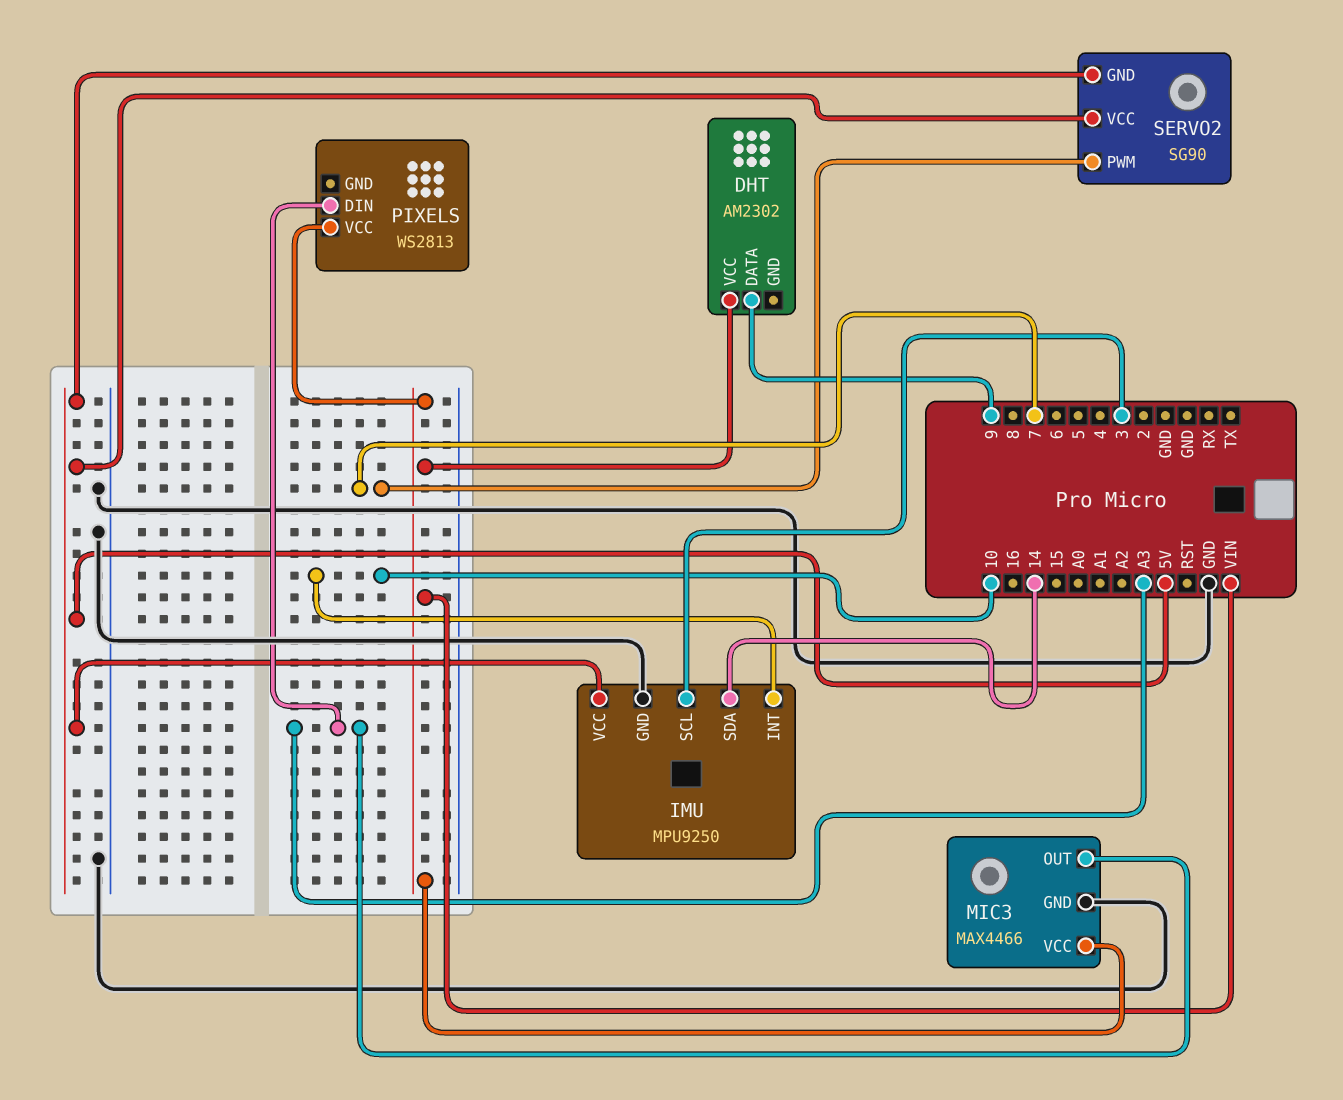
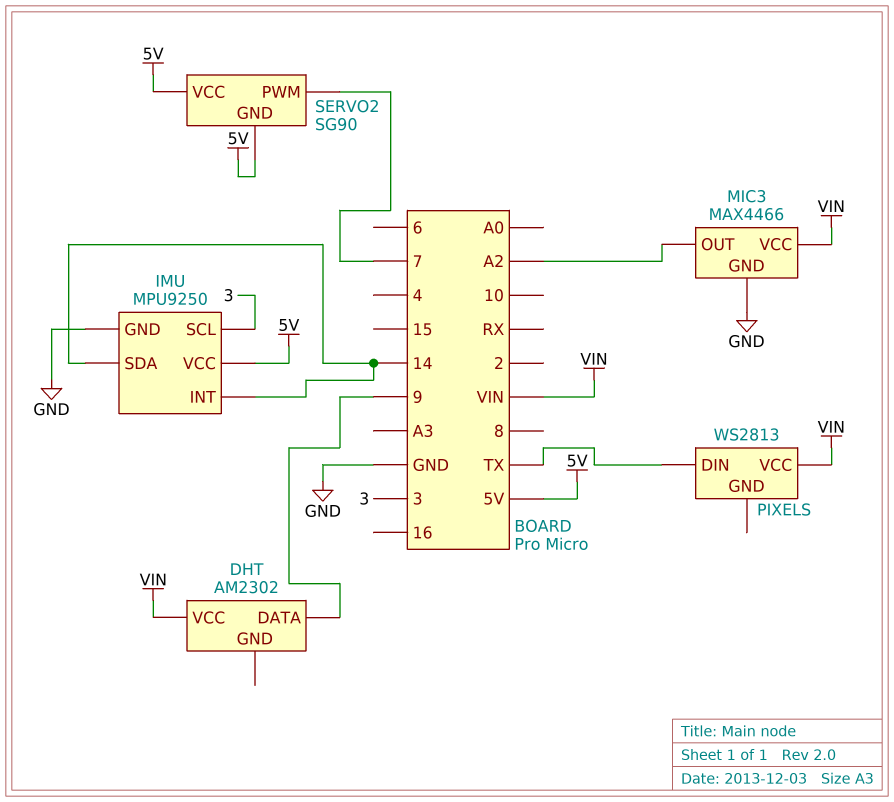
IMU pin INT: 10 -> 14
MIC3 pin OUT: A3 -> A2
PIXELS pin DIN: A3 -> TX

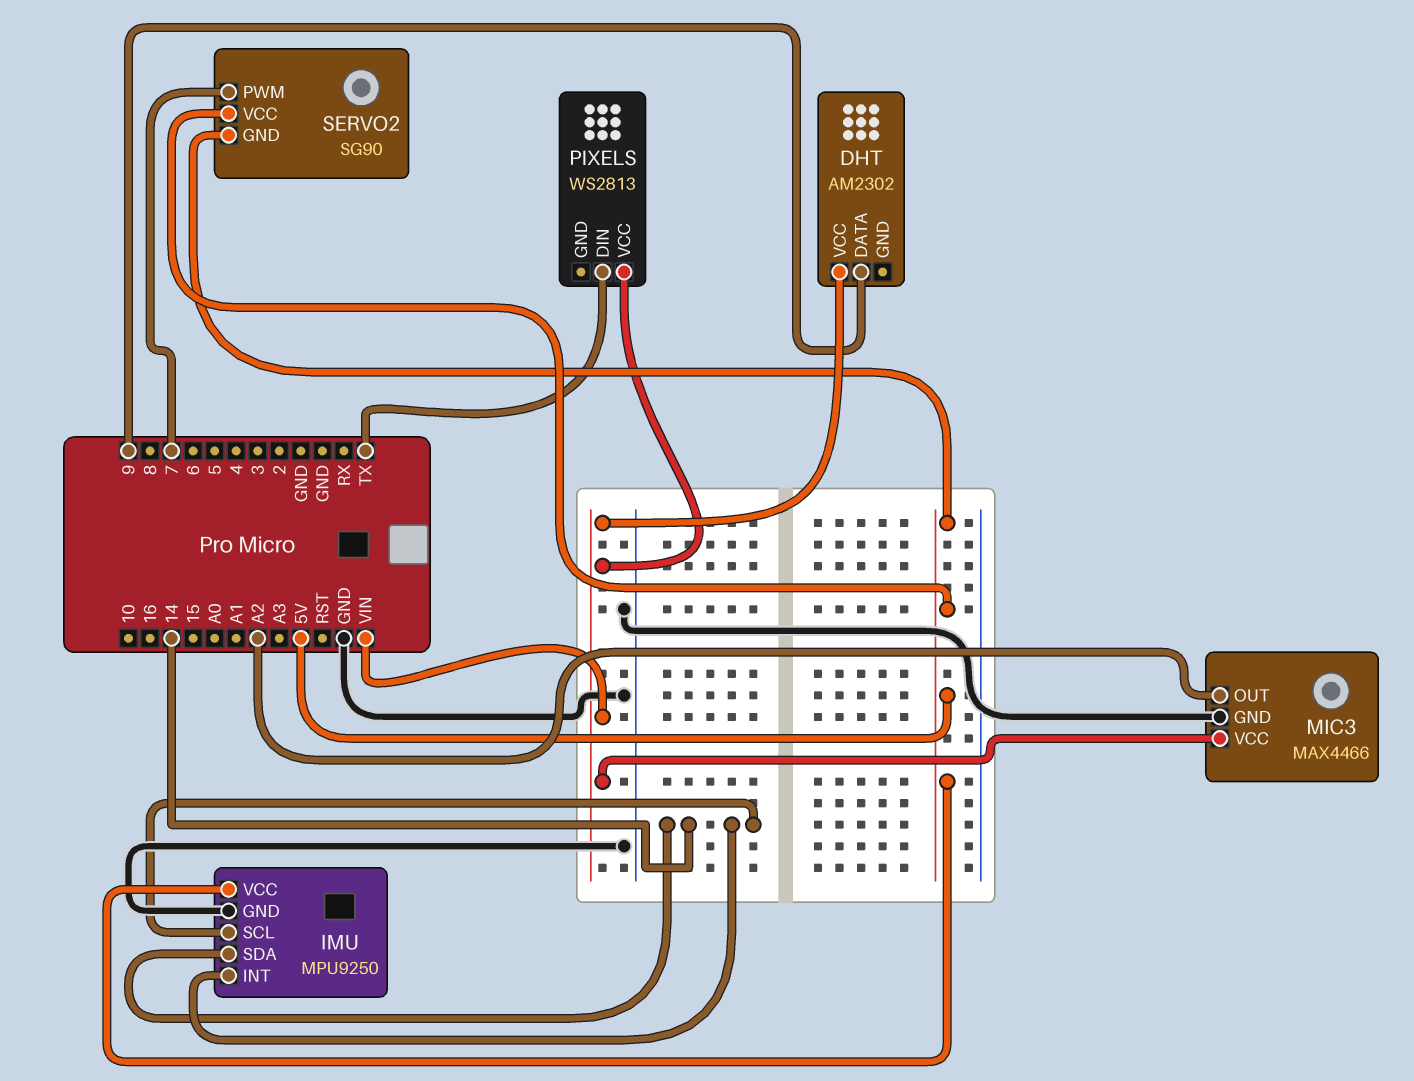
IMU pin SCL: 3 -> 14

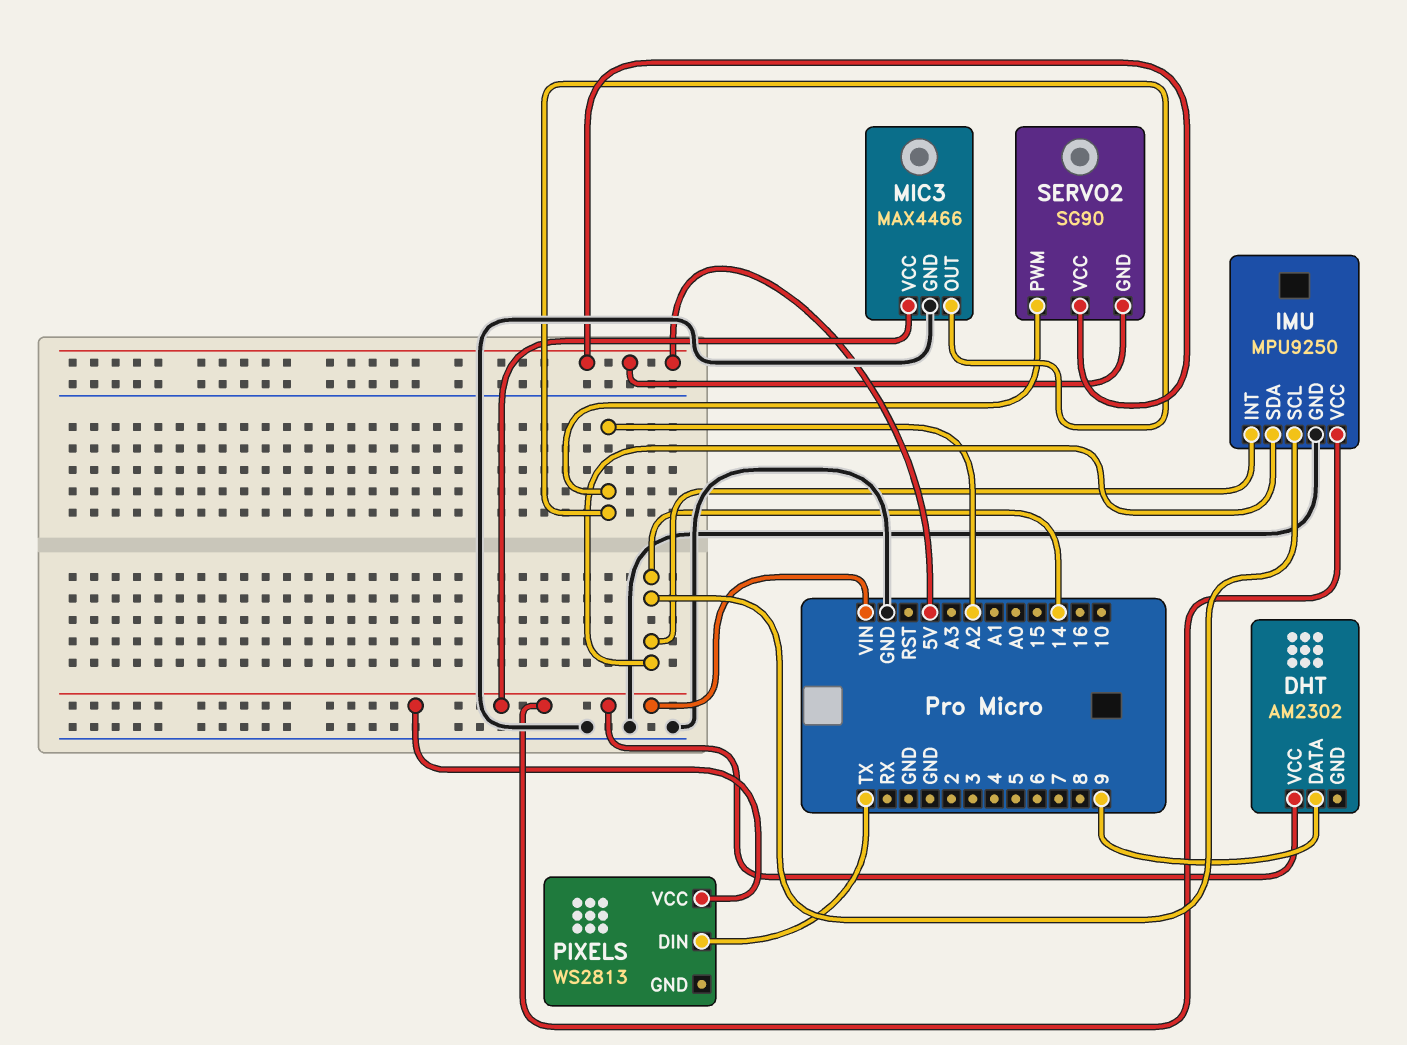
IMU pin VCC: 5V -> VIN
SERVO2 pin PWM: 7 -> A2

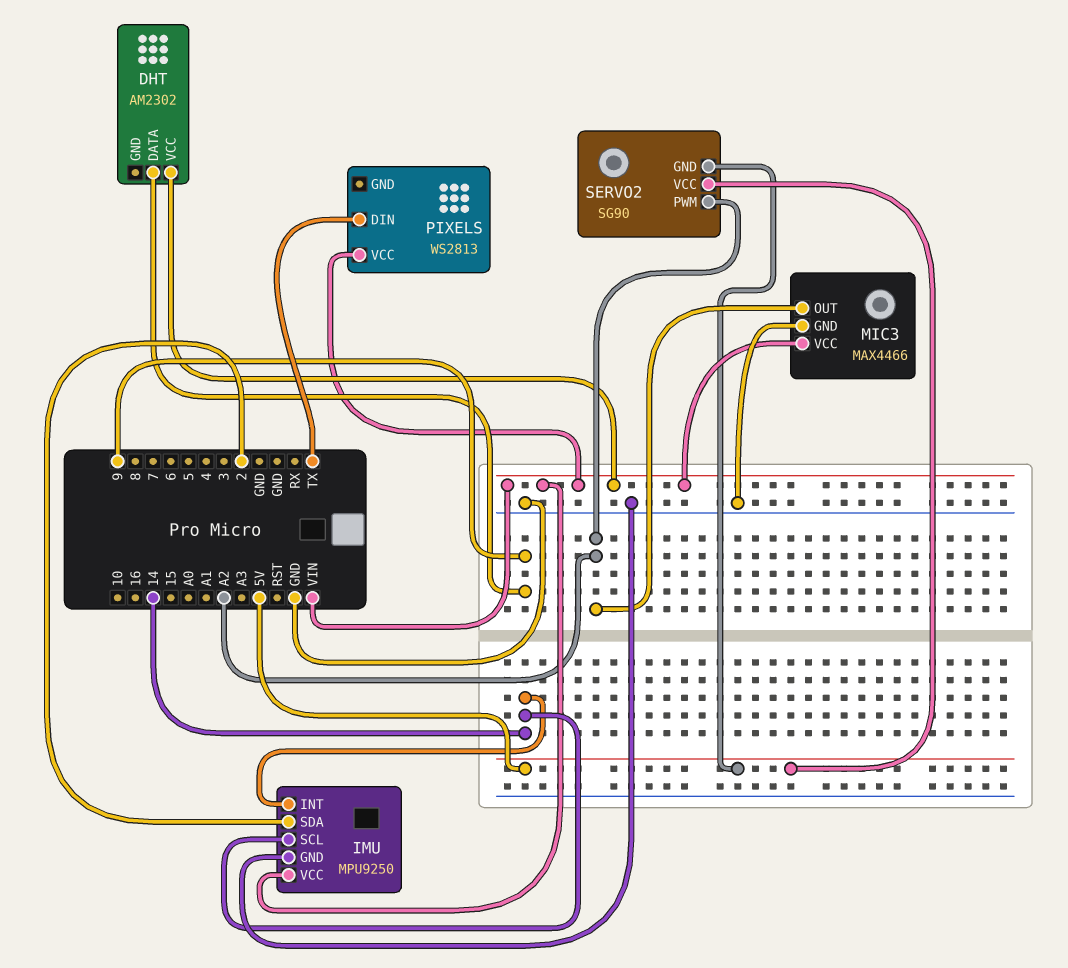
IMU pin SDA: 14 -> 2

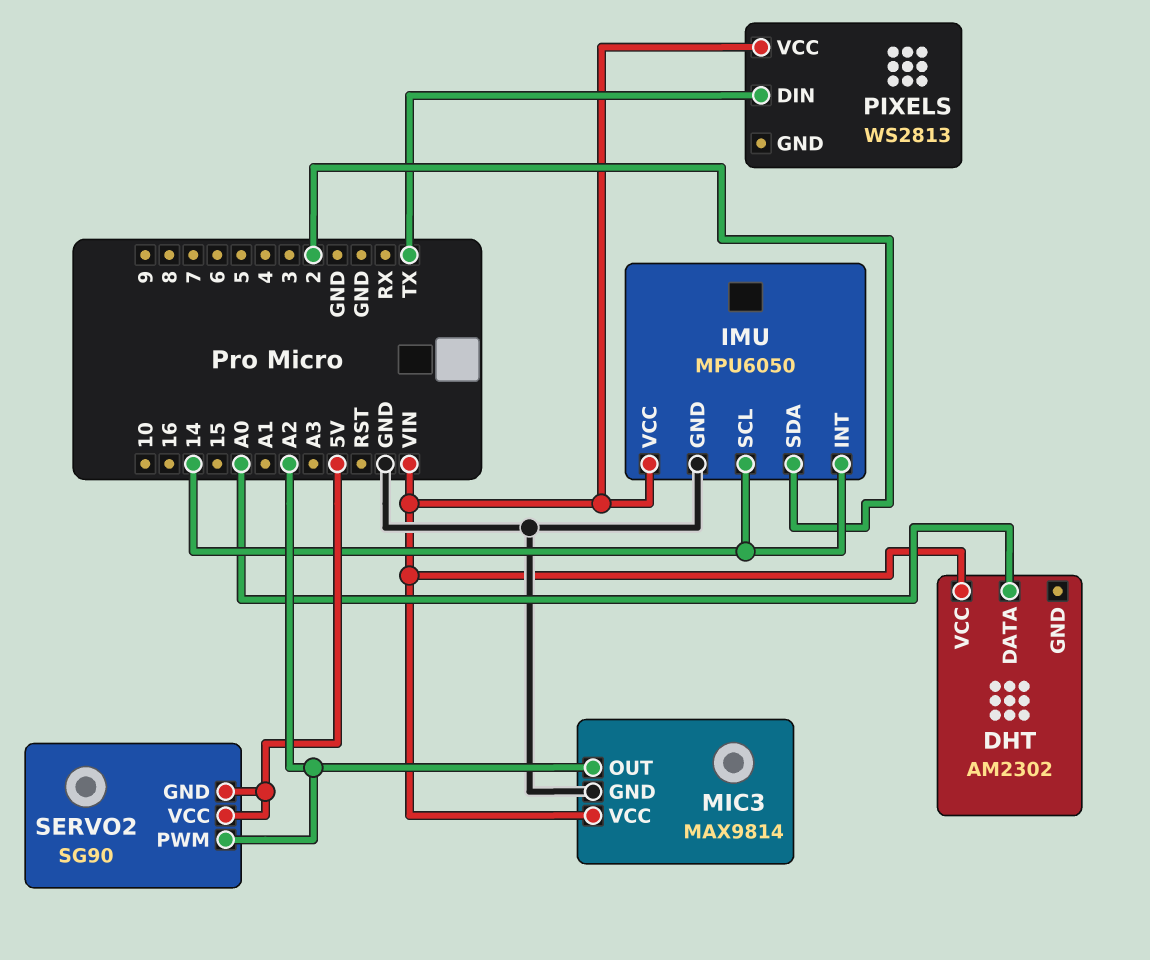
DHT pin DATA: 9 -> A0
IMU: MPU9250 -> MPU6050
MIC3: MAX4466 -> MAX9814

